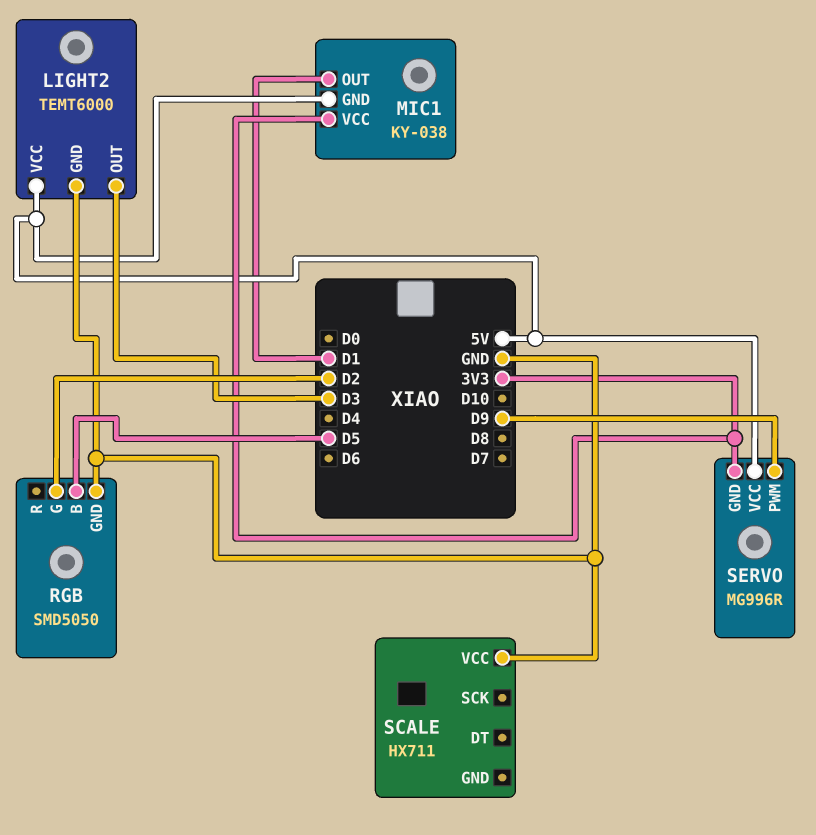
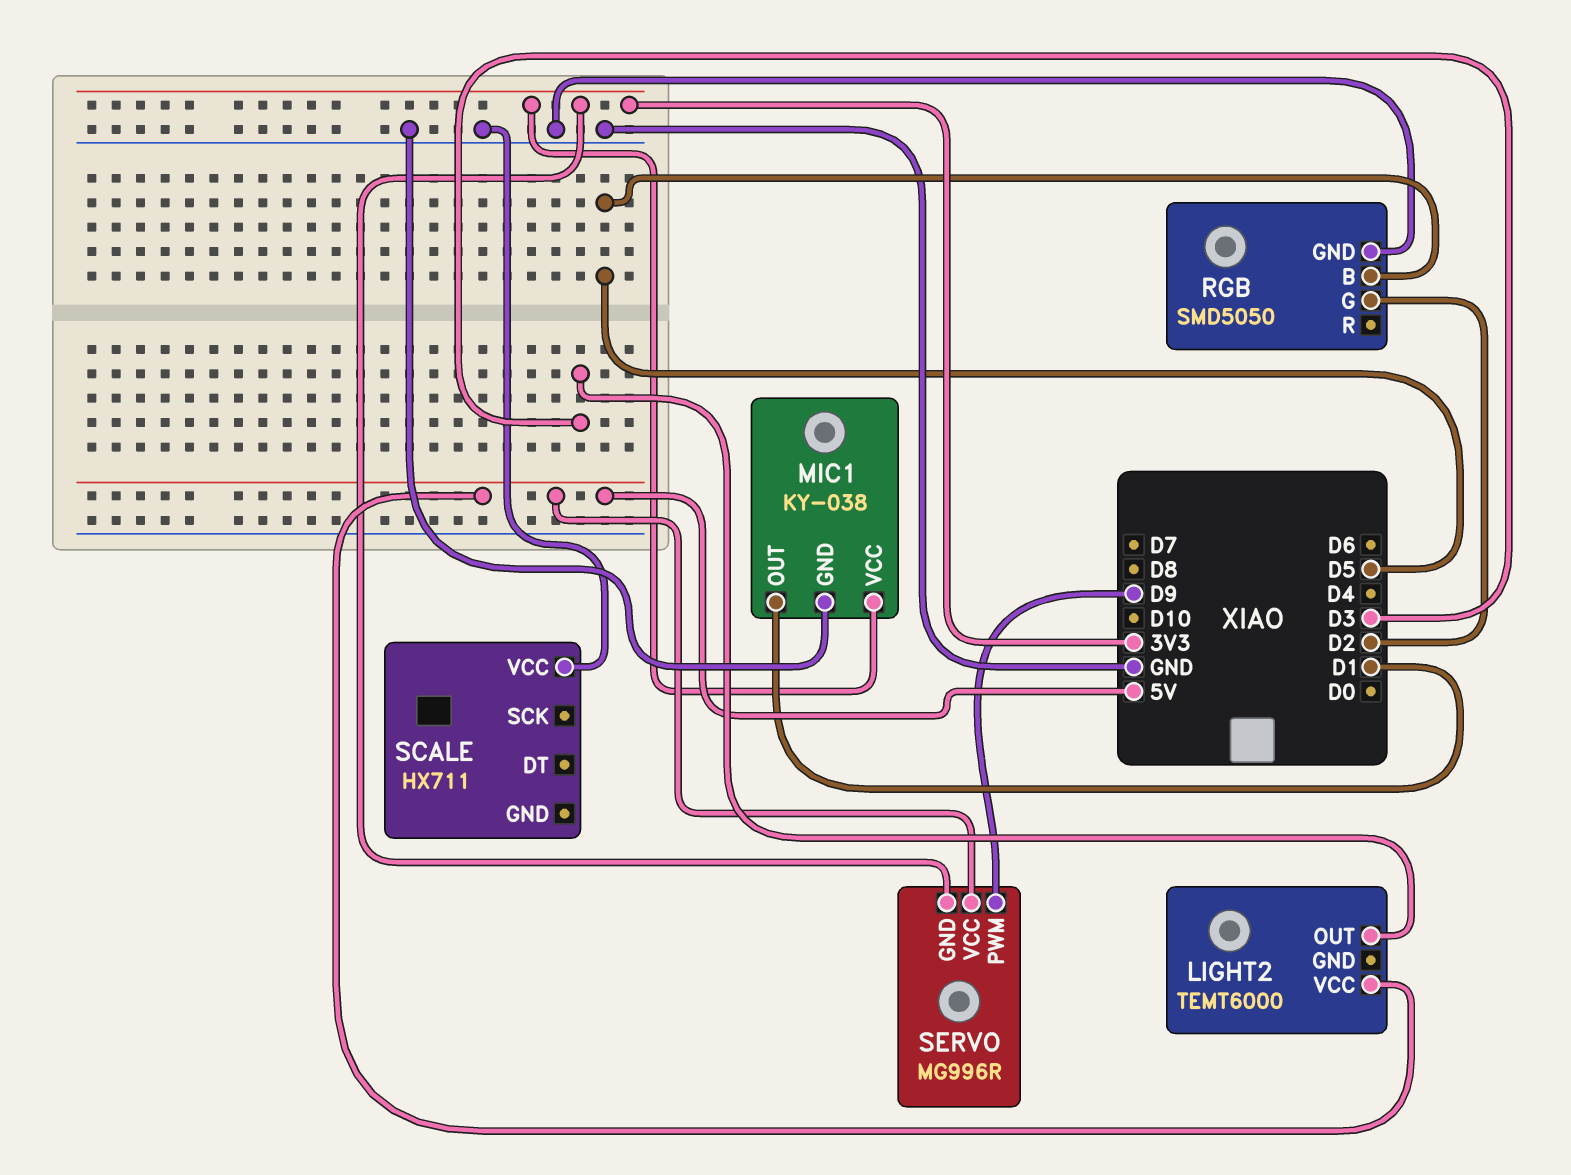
LIGHT2 pin GND: GND -> none
MIC1 pin GND: 5V -> GND

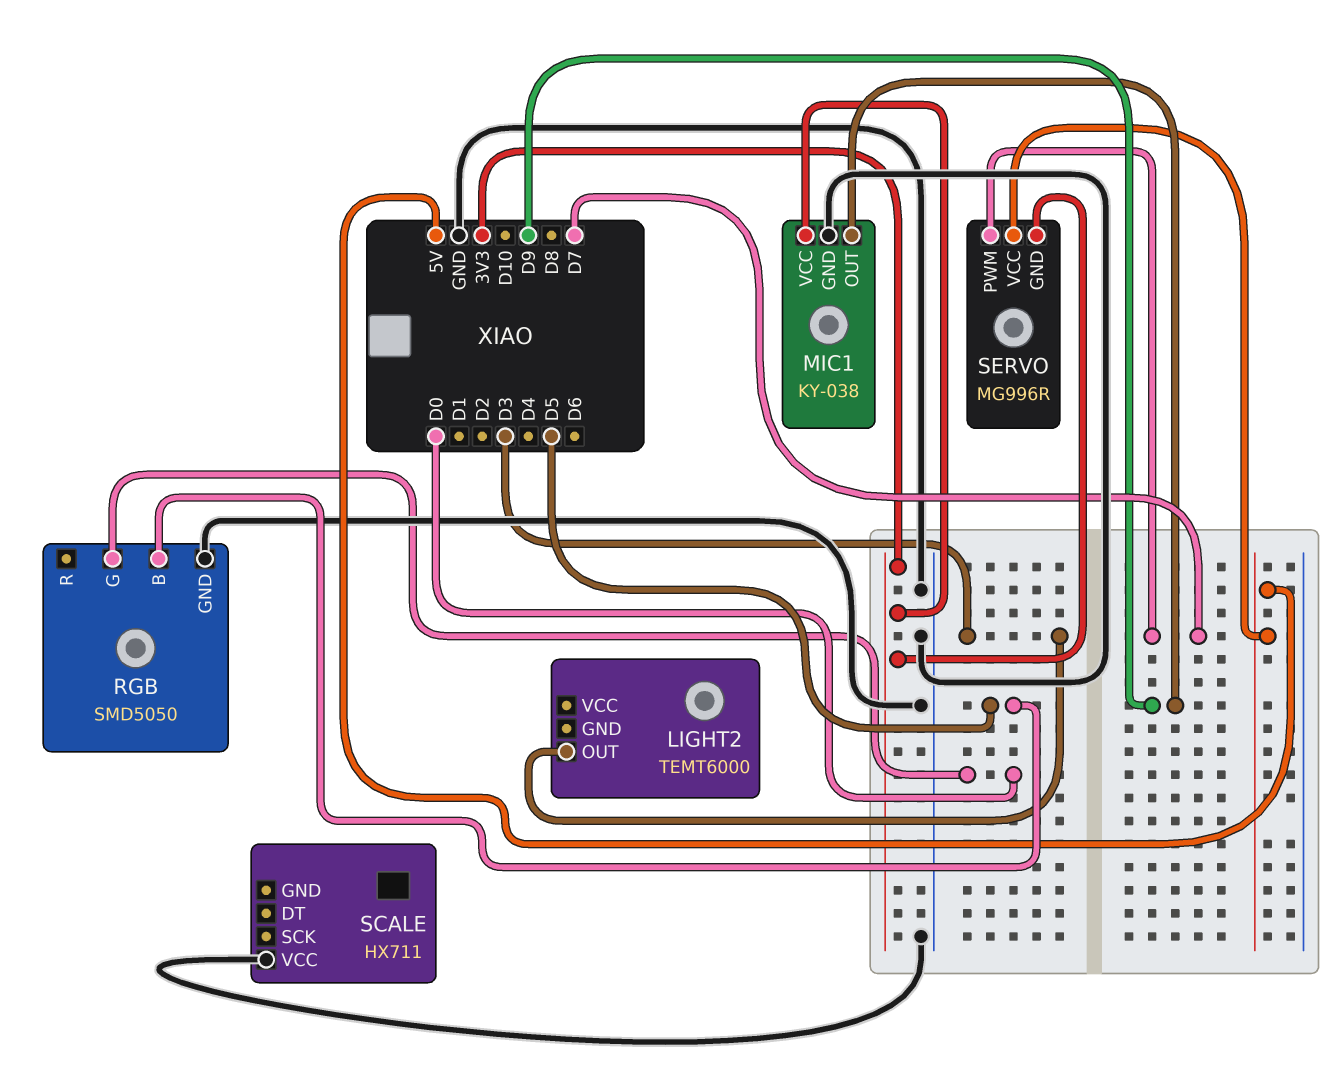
LIGHT2 pin VCC: 5V -> none
MIC1 pin OUT: D1 -> D9
RGB pin G: D2 -> D0
SERVO pin PWM: D9 -> D7

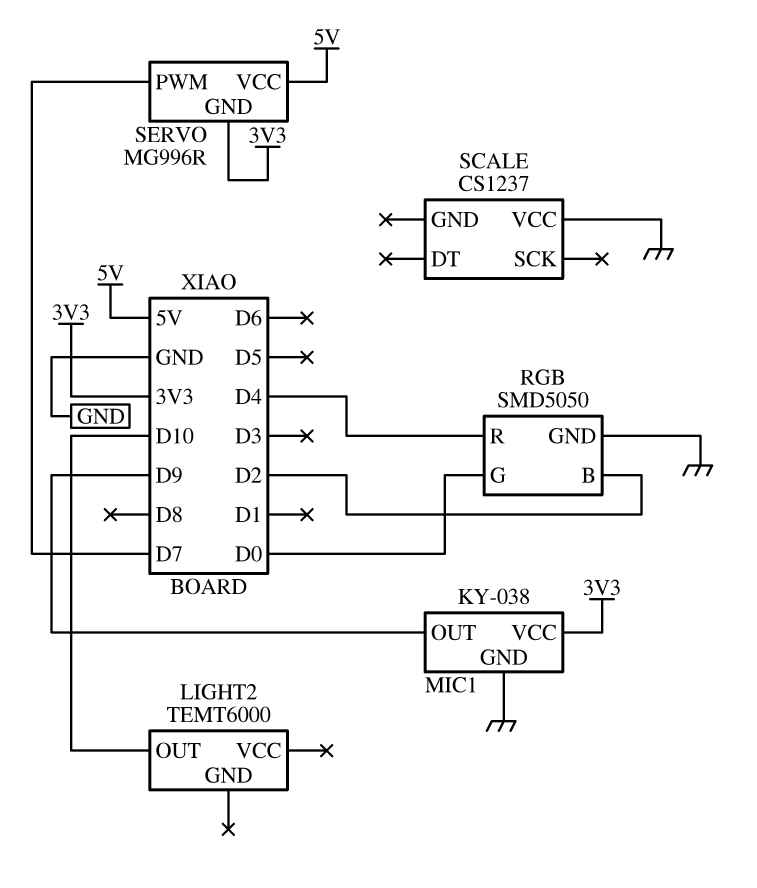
LIGHT2 pin OUT: D3 -> D10
RGB pin B: D5 -> D2
RGB pin R: none -> D4
SCALE: HX711 -> CS1237

